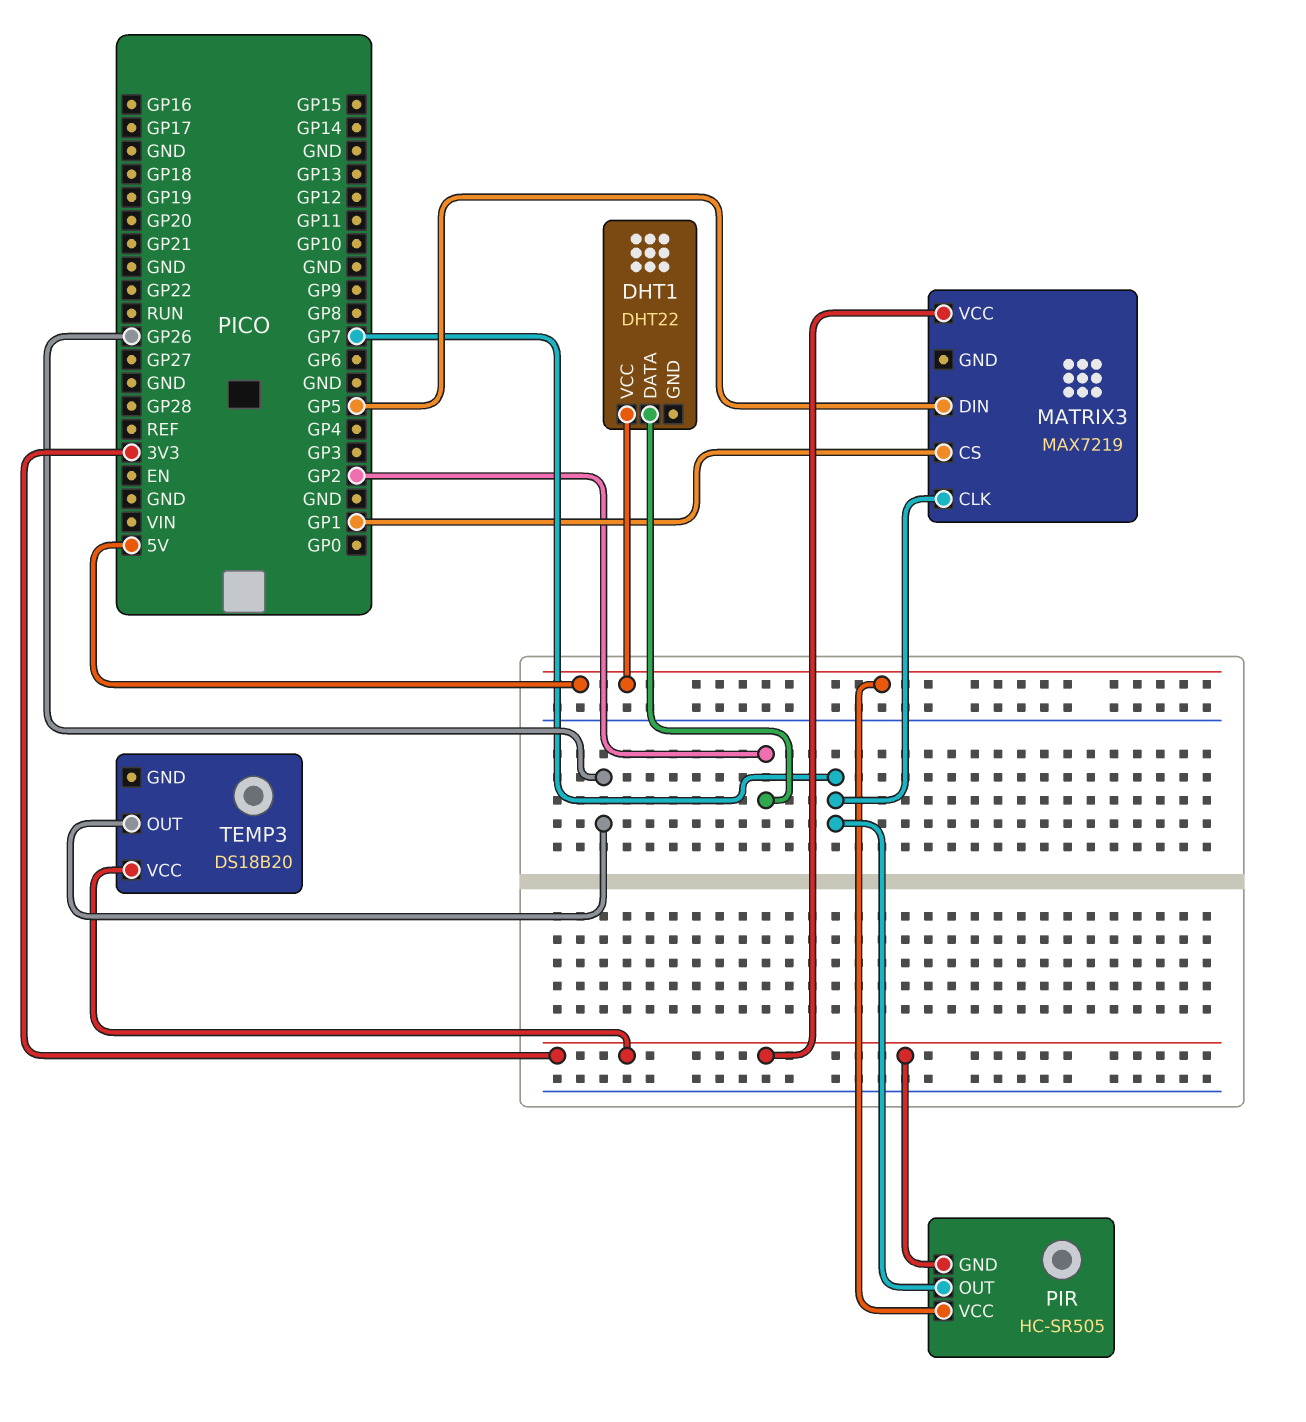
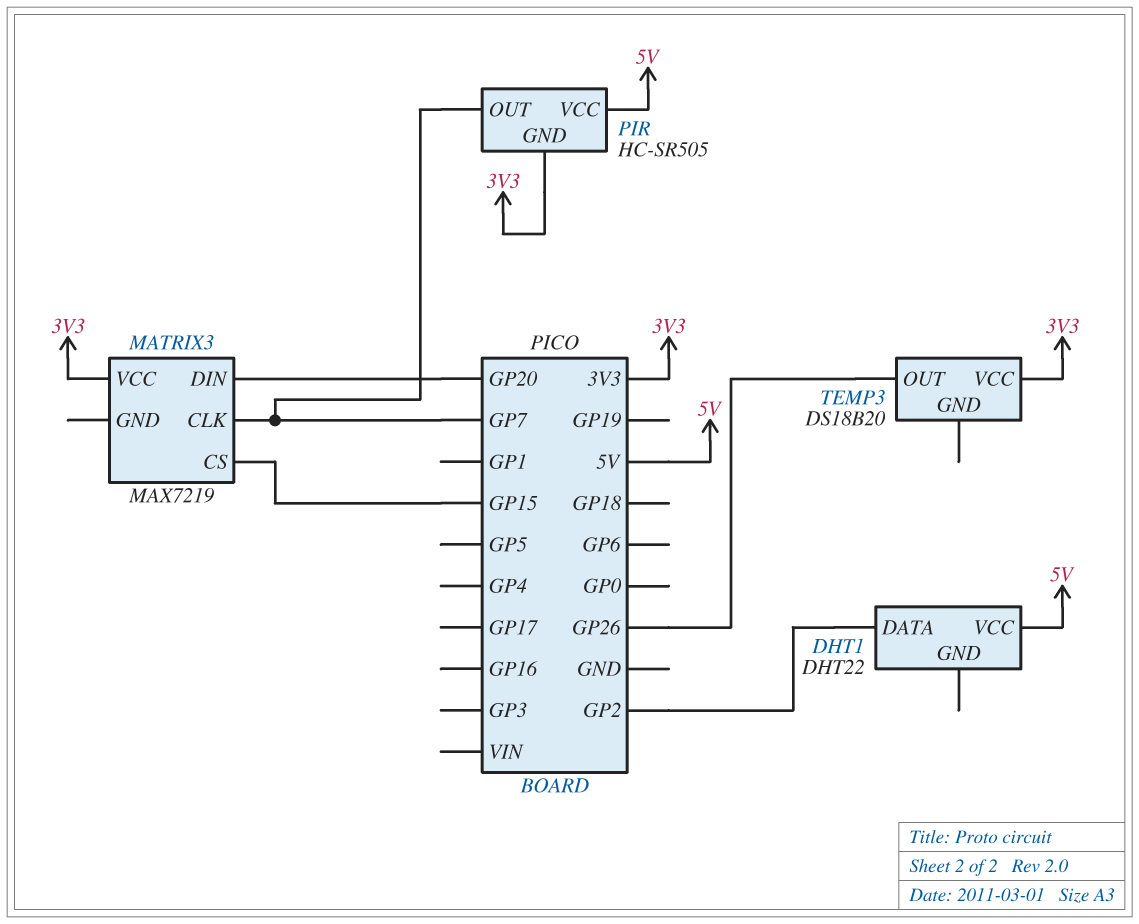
MATRIX3 pin CS: GP1 -> GP15
MATRIX3 pin DIN: GP5 -> GP20

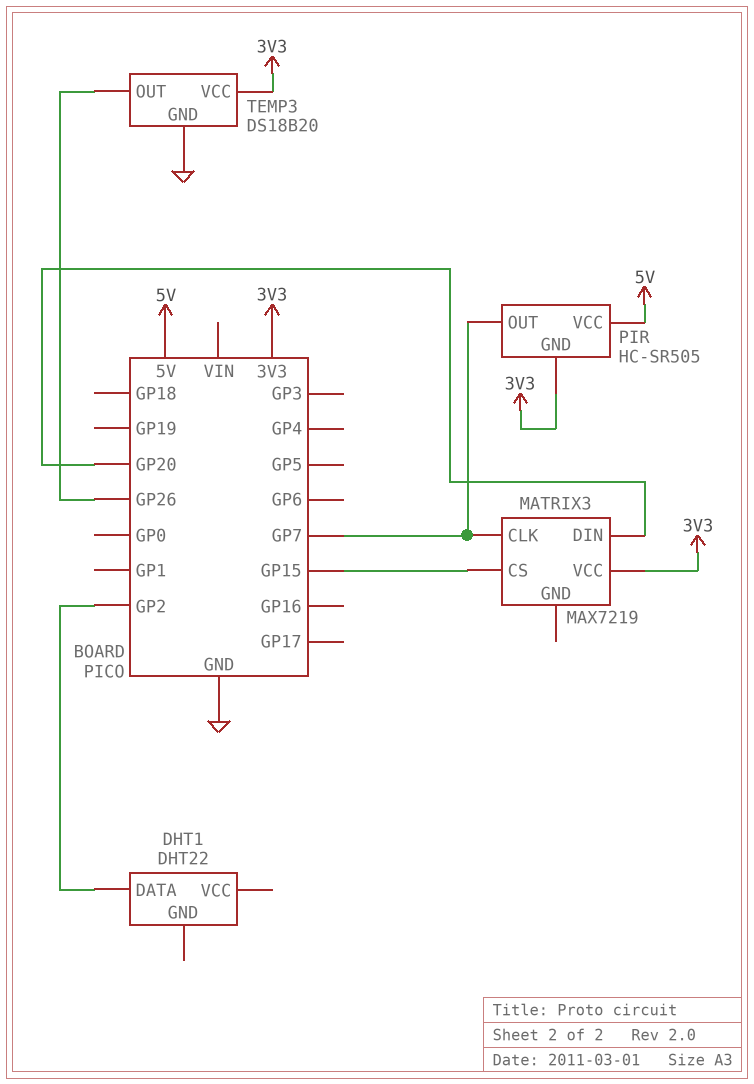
DHT1 pin VCC: 5V -> none
TEMP3 pin GND: none -> GND

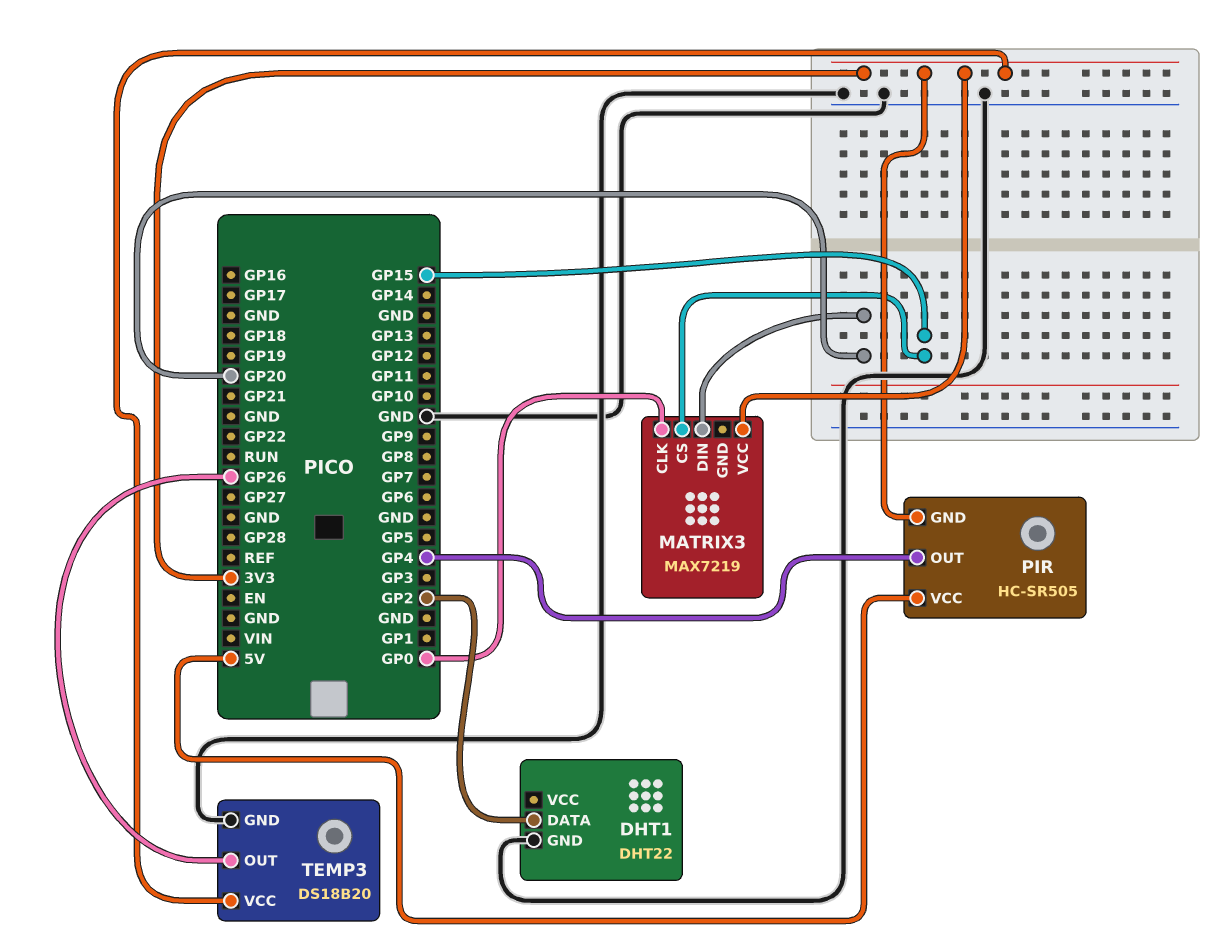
DHT1 pin GND: none -> GND
MATRIX3 pin CLK: GP7 -> GP0
PIR pin OUT: GP7 -> GP4

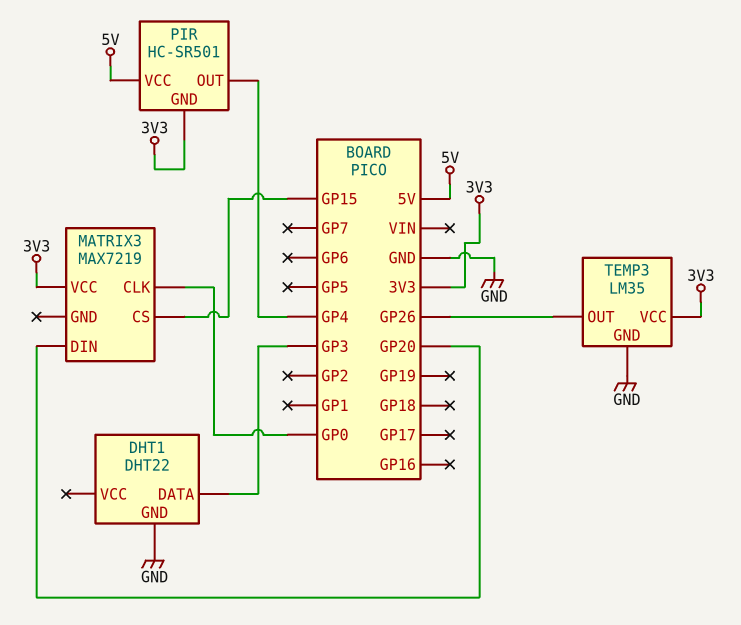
DHT1 pin DATA: GP2 -> GP3
PIR: HC-SR505 -> HC-SR501
TEMP3: DS18B20 -> LM35

